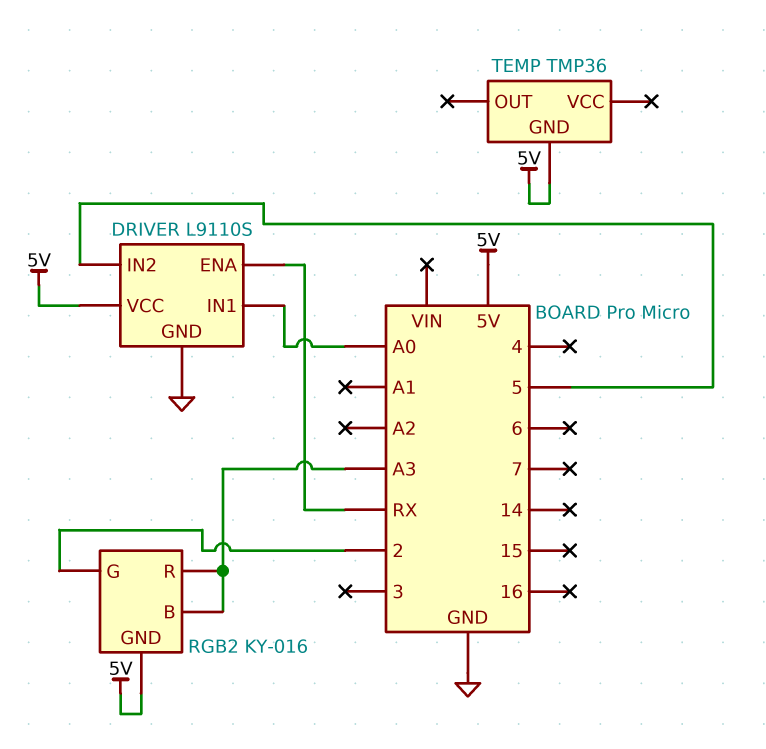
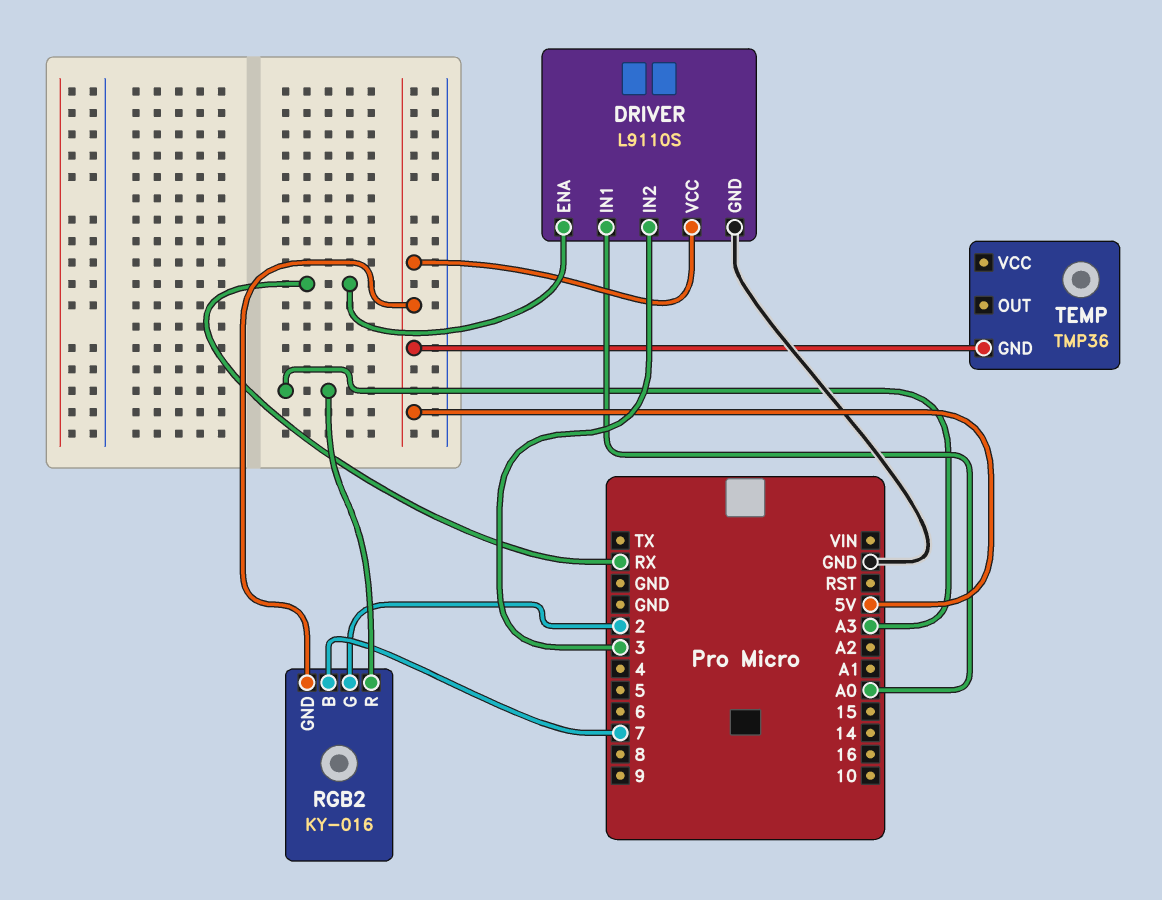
DRIVER pin IN2: 5 -> 3
RGB2 pin B: A3 -> 7

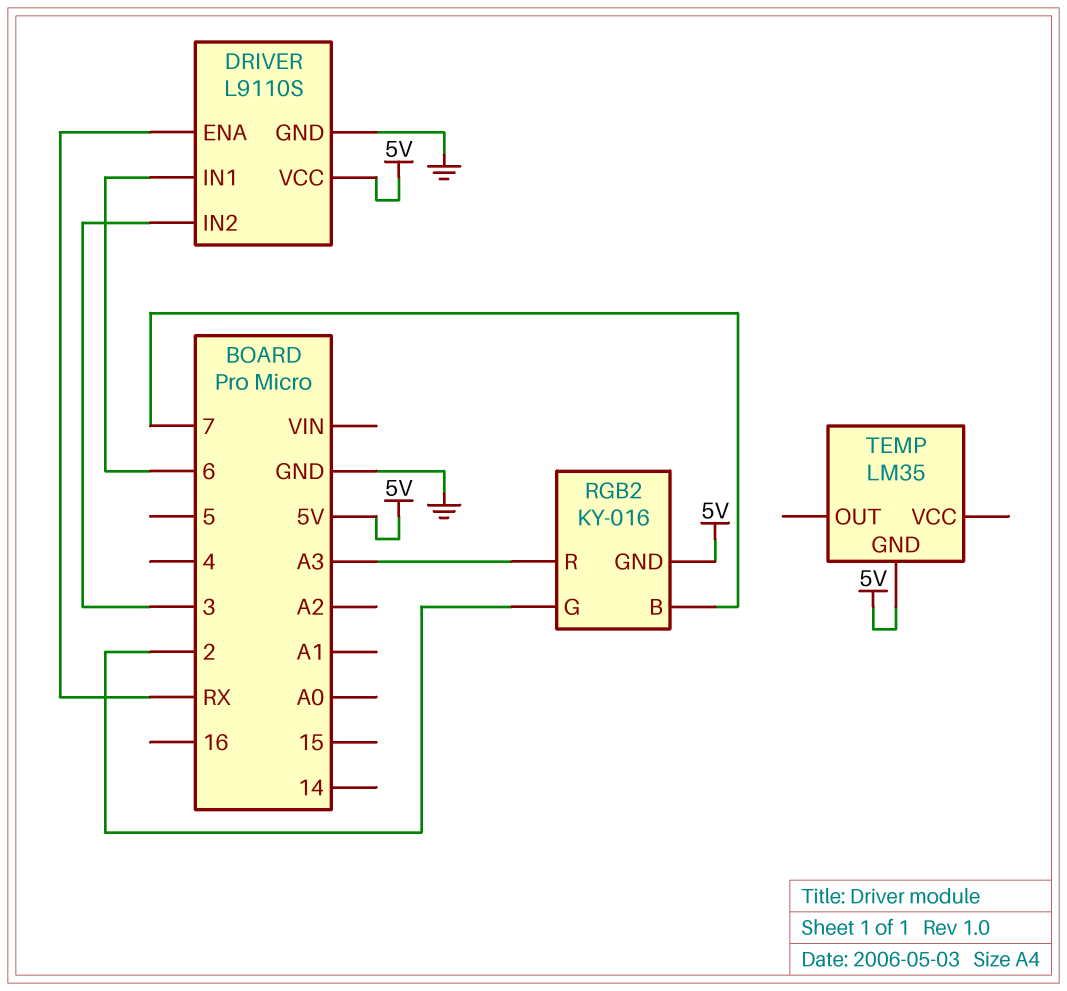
DRIVER pin IN1: A0 -> 6
TEMP: TMP36 -> LM35

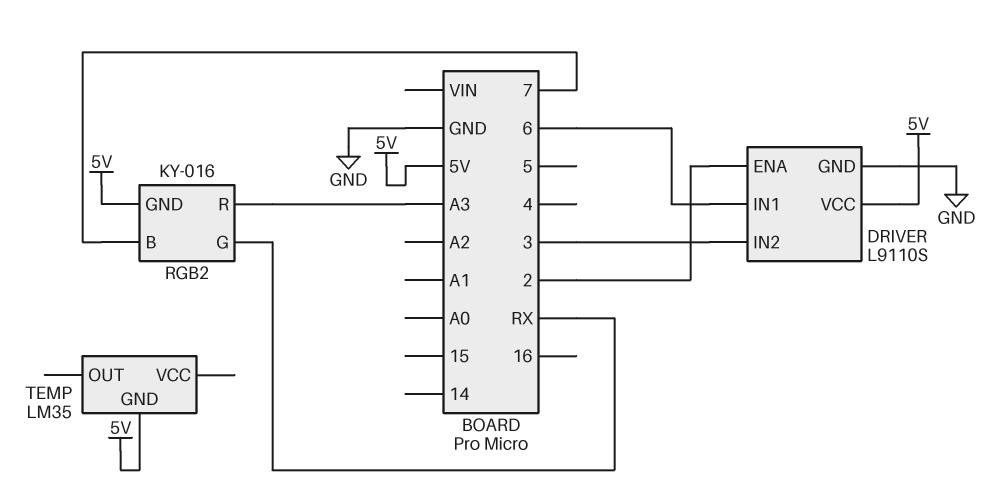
DRIVER pin ENA: RX -> 2
RGB2 pin G: 2 -> RX

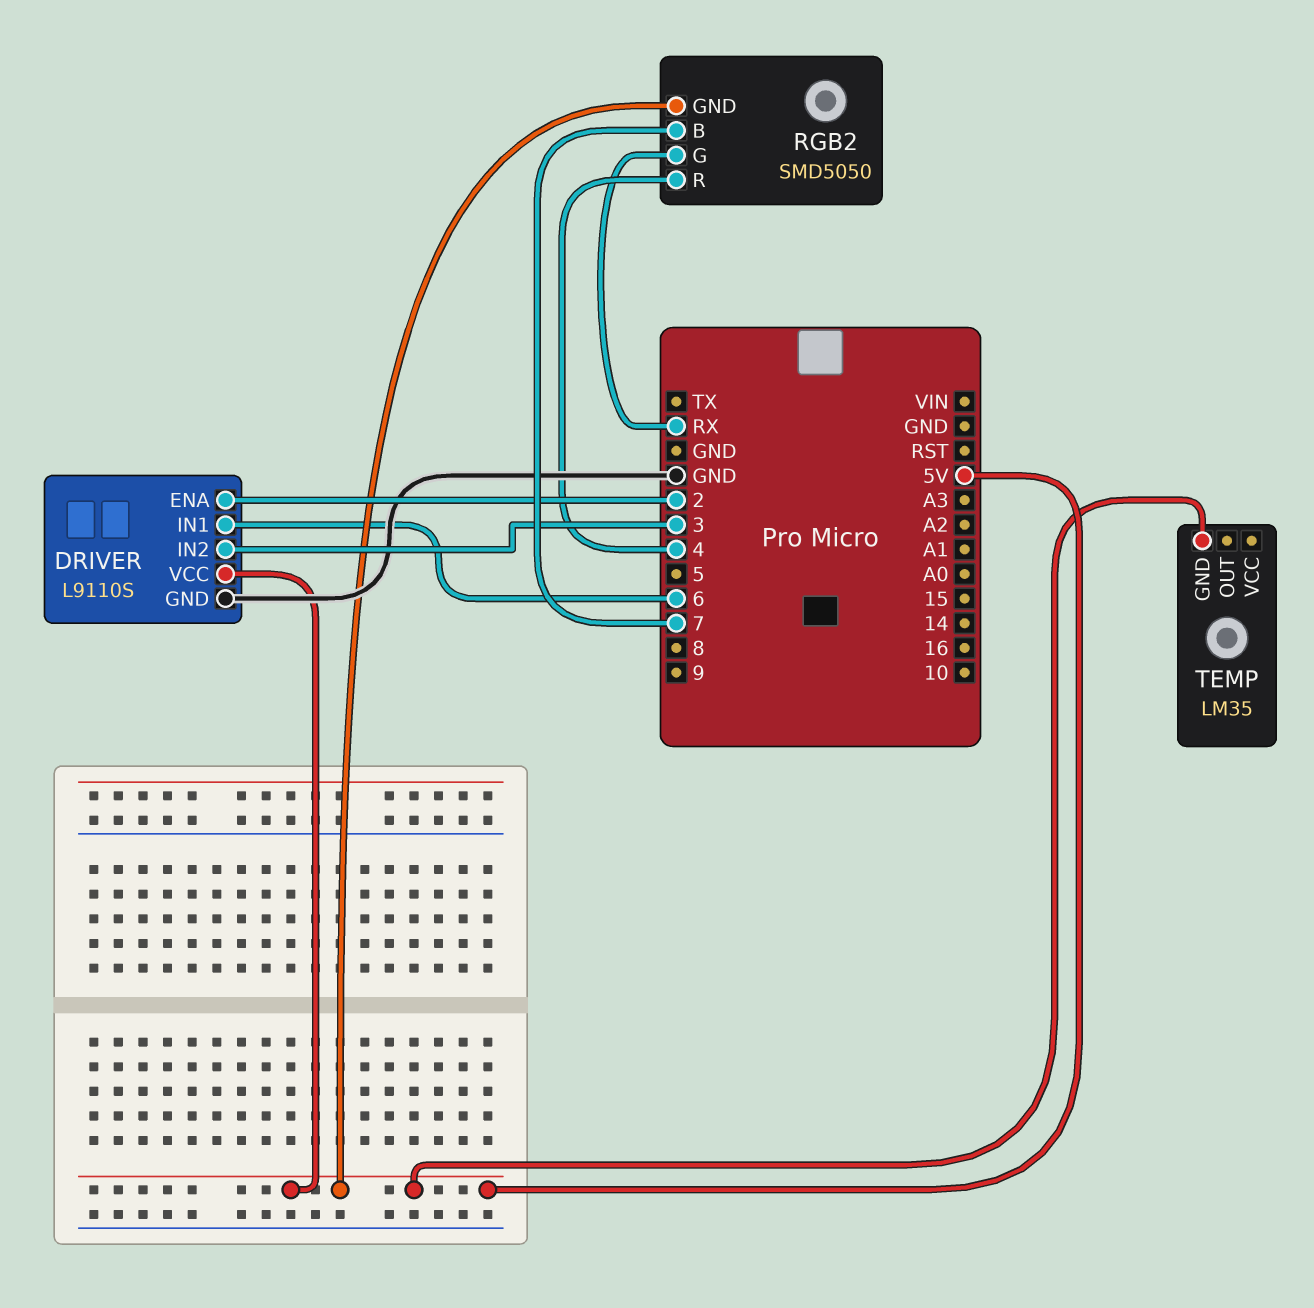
RGB2: KY-016 -> SMD5050
RGB2 pin R: A3 -> 4

